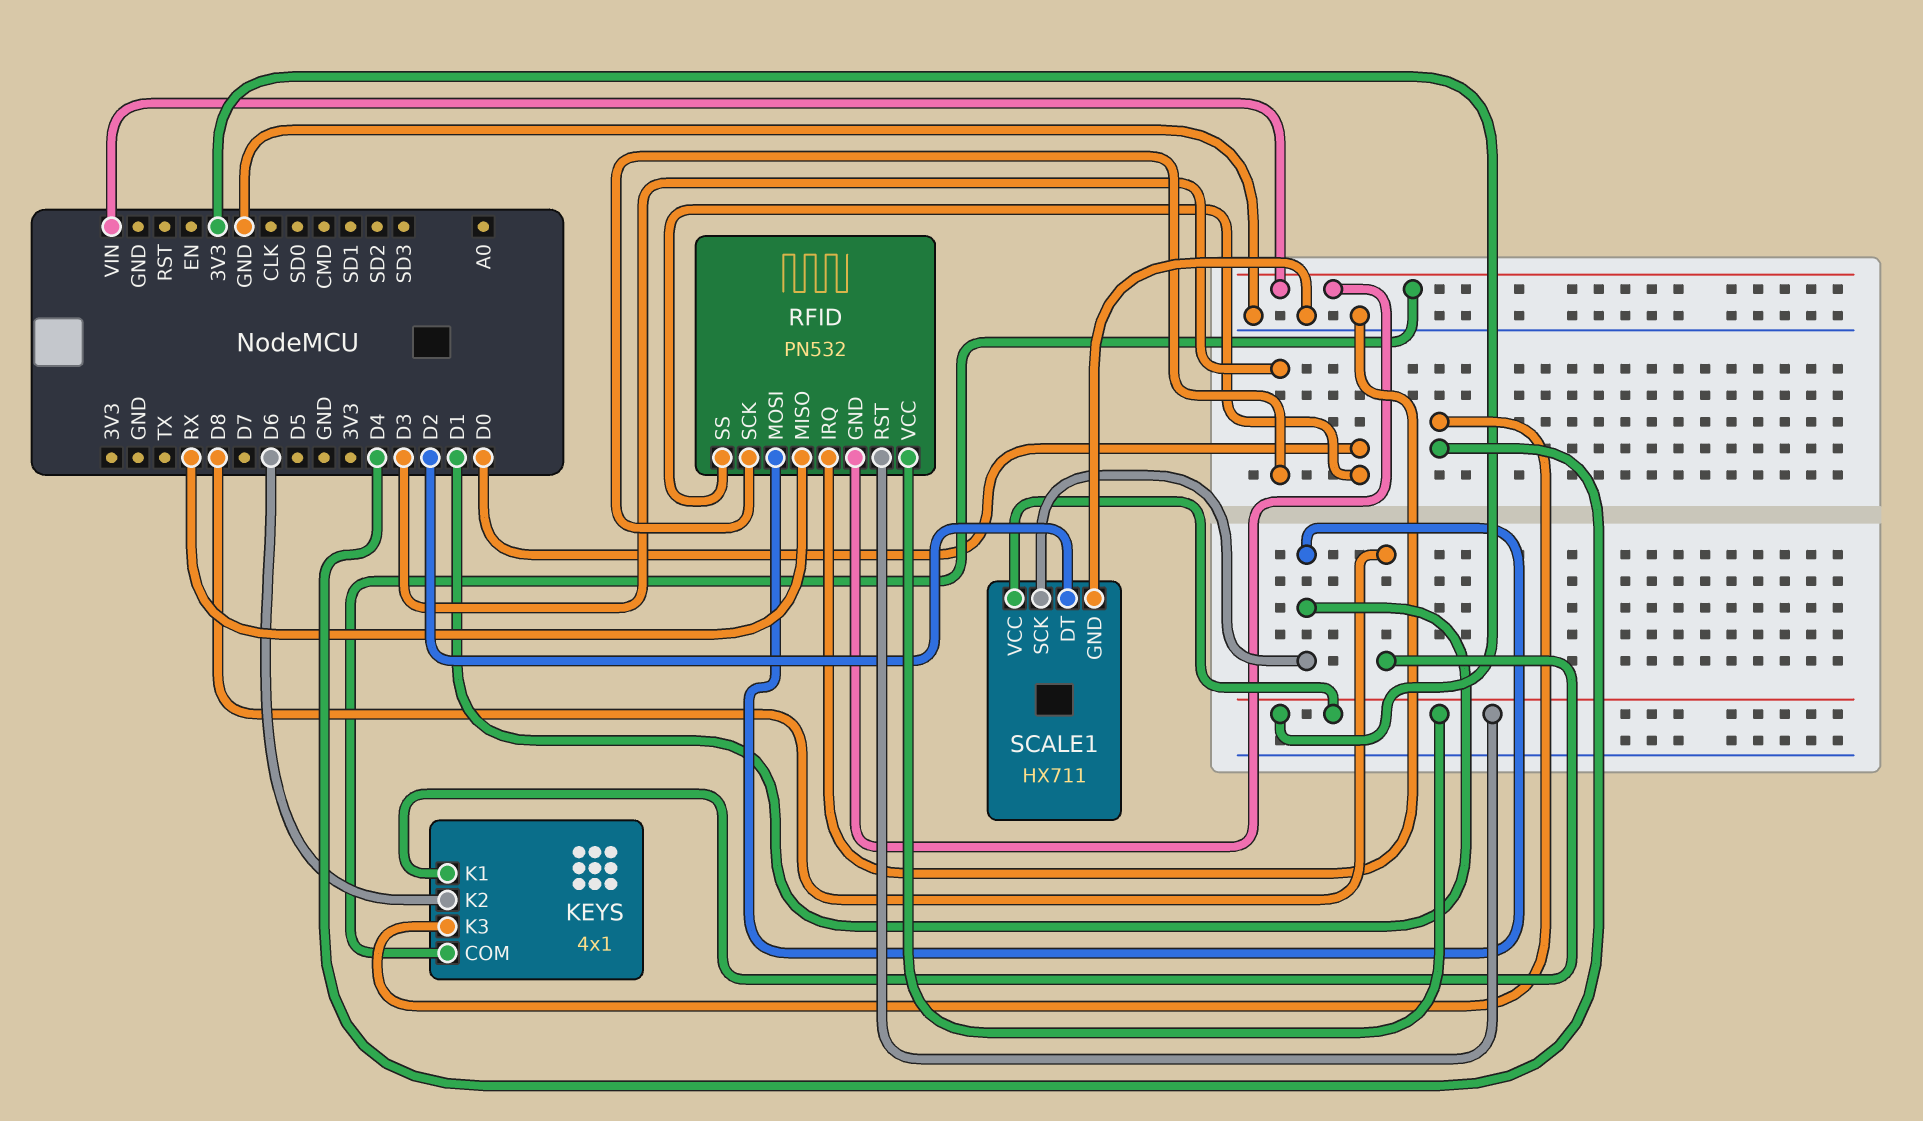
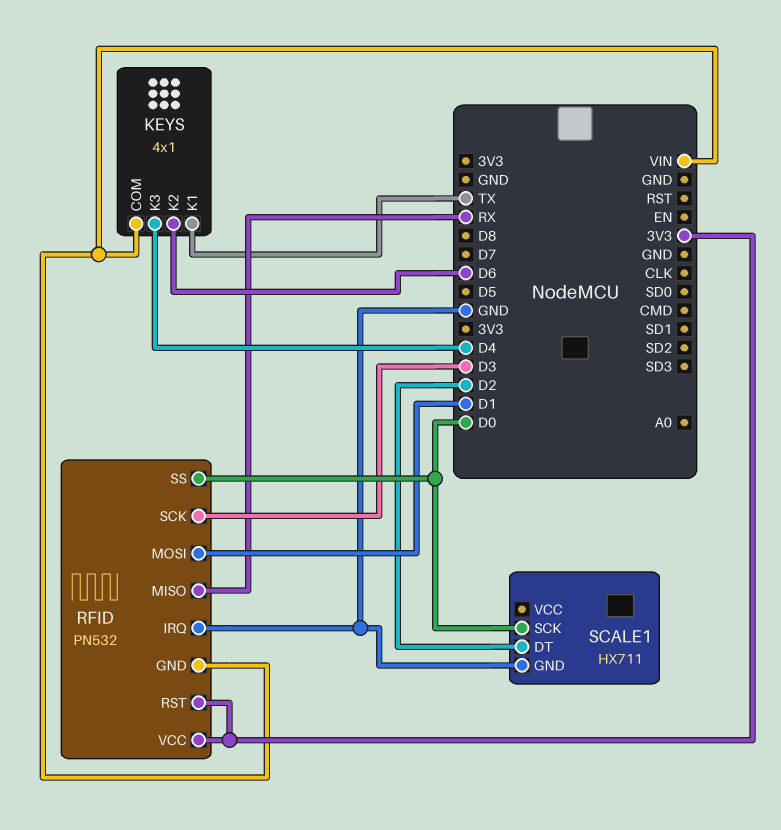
KEYS pin K1: D8 -> TX
SCALE1 pin SCK: D1 -> D0
SCALE1 pin VCC: 3V3 -> none

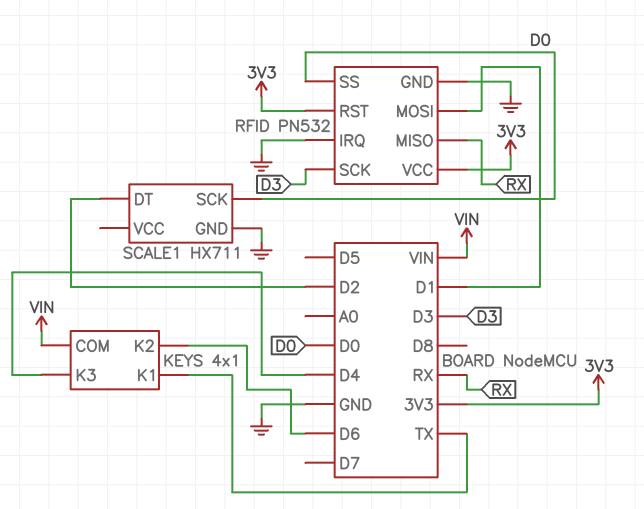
RFID pin GND: VIN -> GND

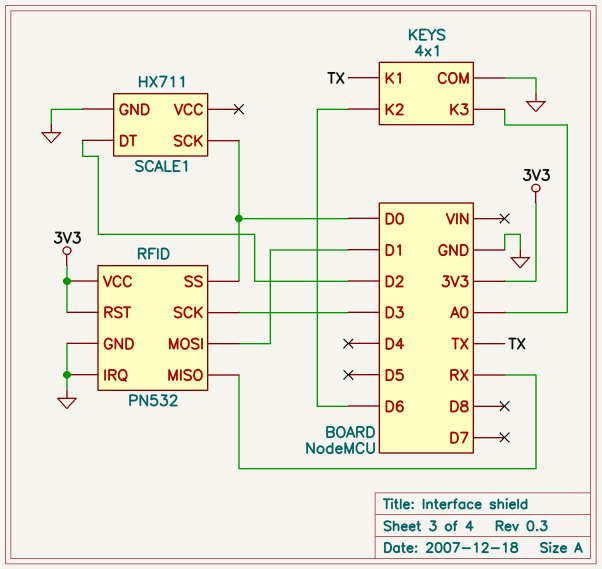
KEYS pin COM: VIN -> GND
KEYS pin K3: D4 -> A0

